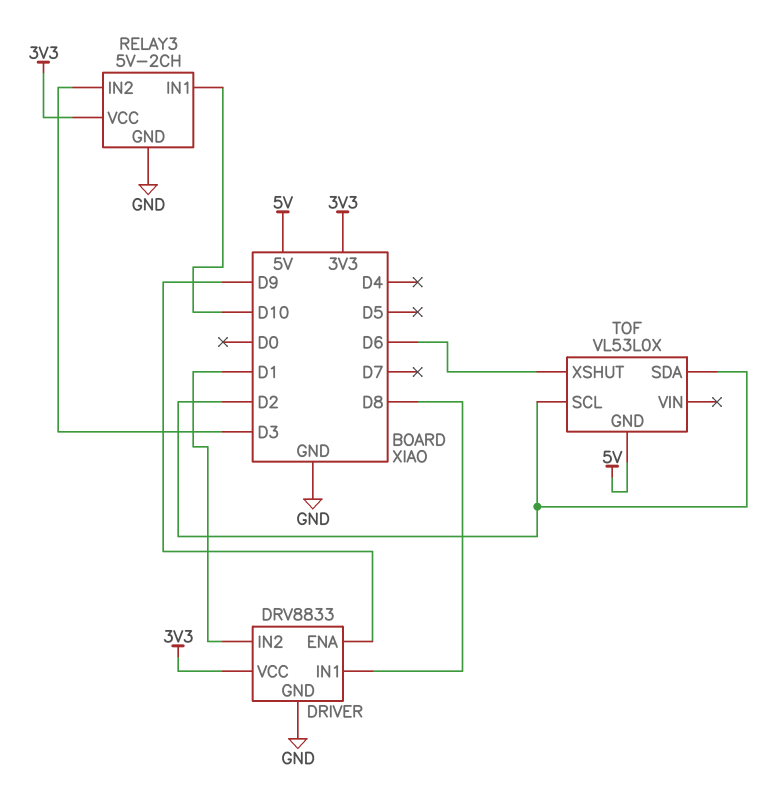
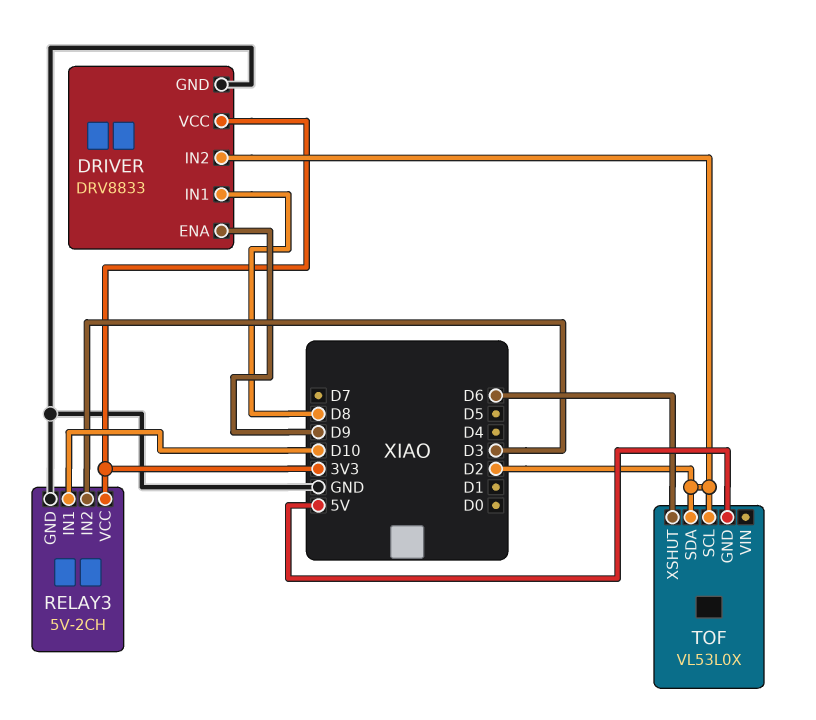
DRIVER pin IN2: D1 -> D2

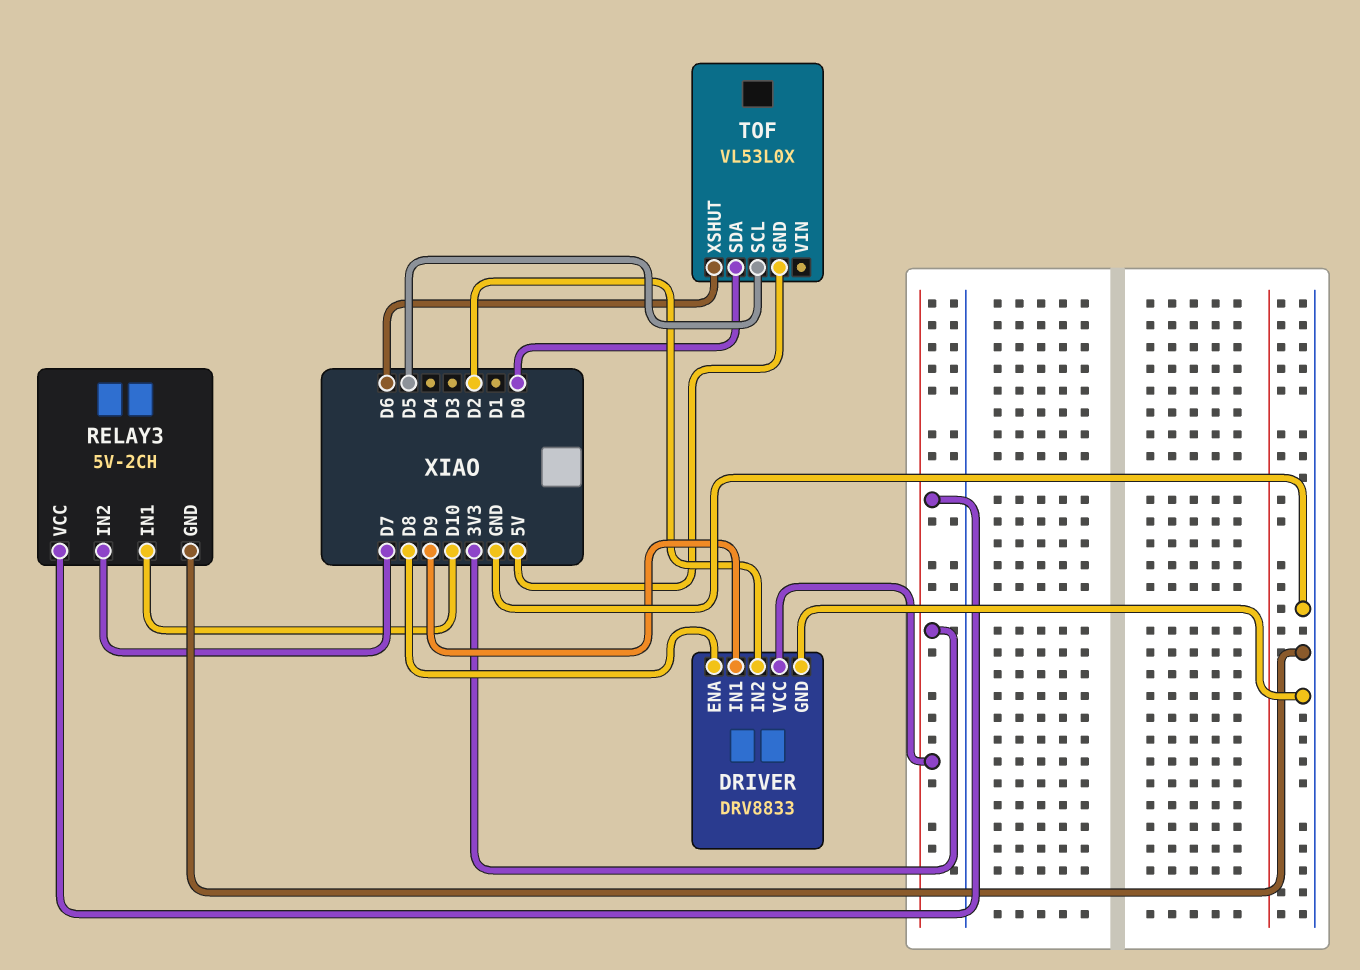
DRIVER pin ENA: D9 -> D8
DRIVER pin IN1: D8 -> D9
RELAY3 pin IN2: D3 -> D7
TOF pin SCL: D2 -> D5
TOF pin SDA: D2 -> D0

